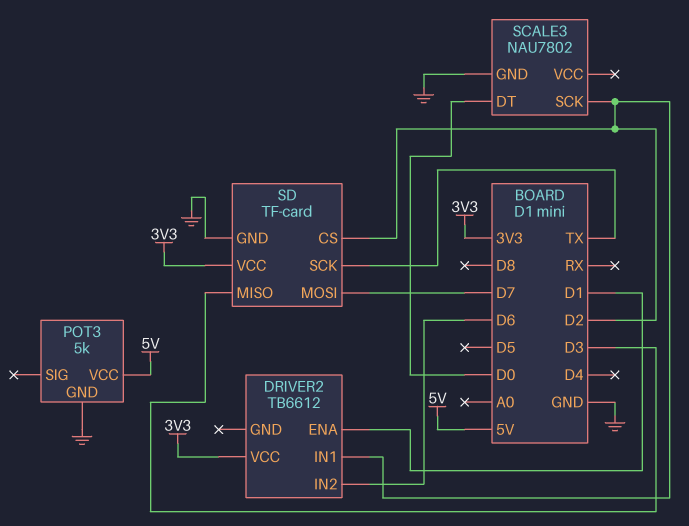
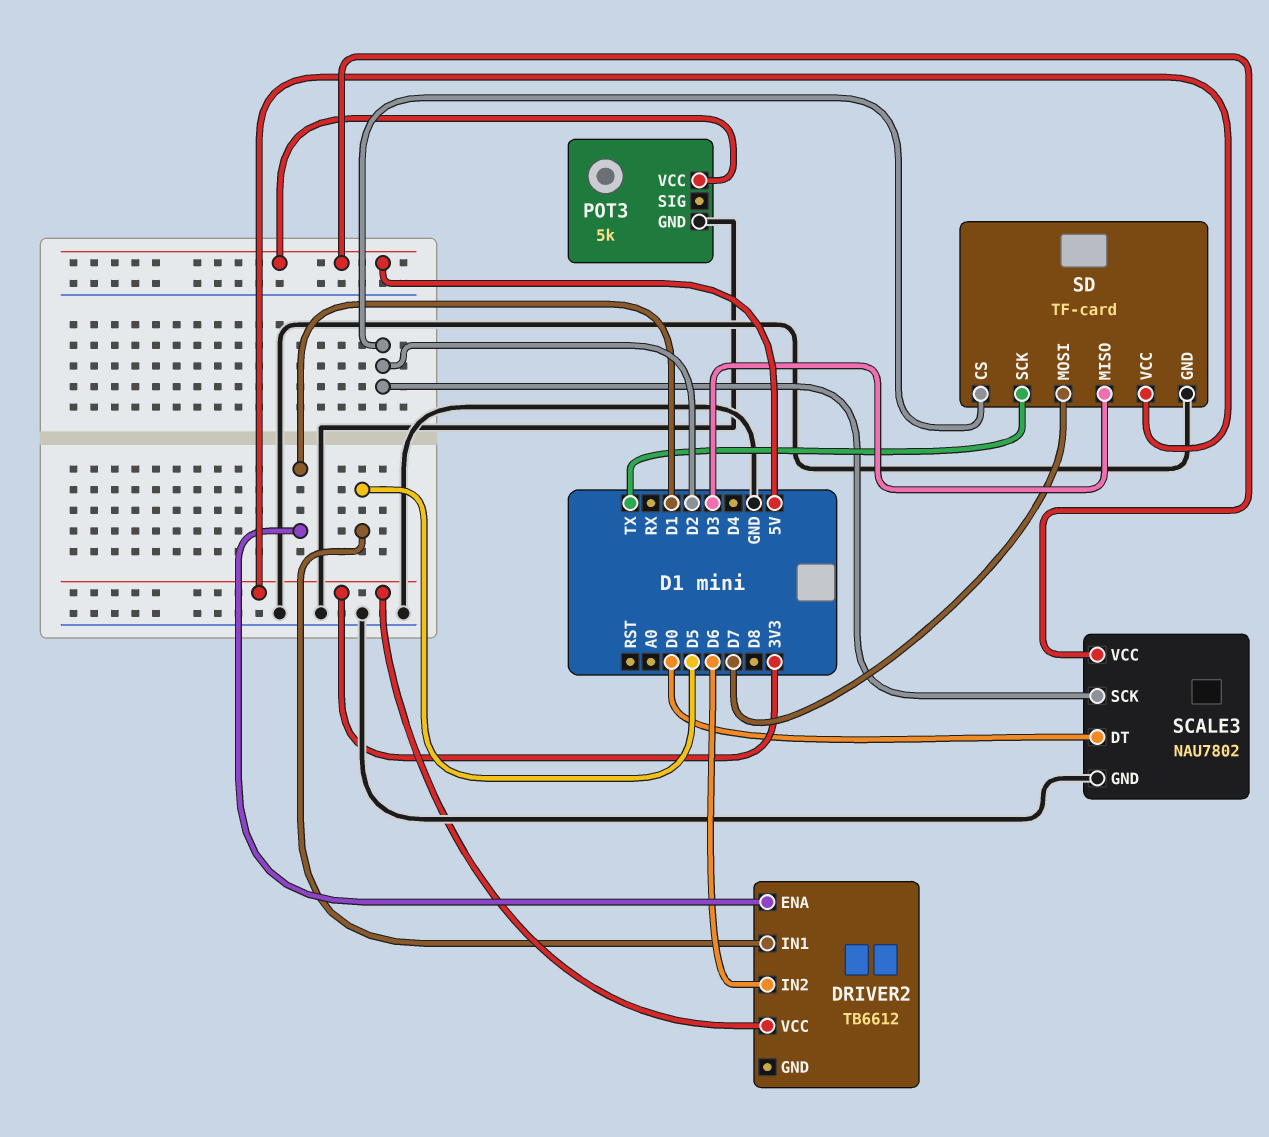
DRIVER2 pin IN1: D2 -> D5
SCALE3 pin VCC: none -> 5V

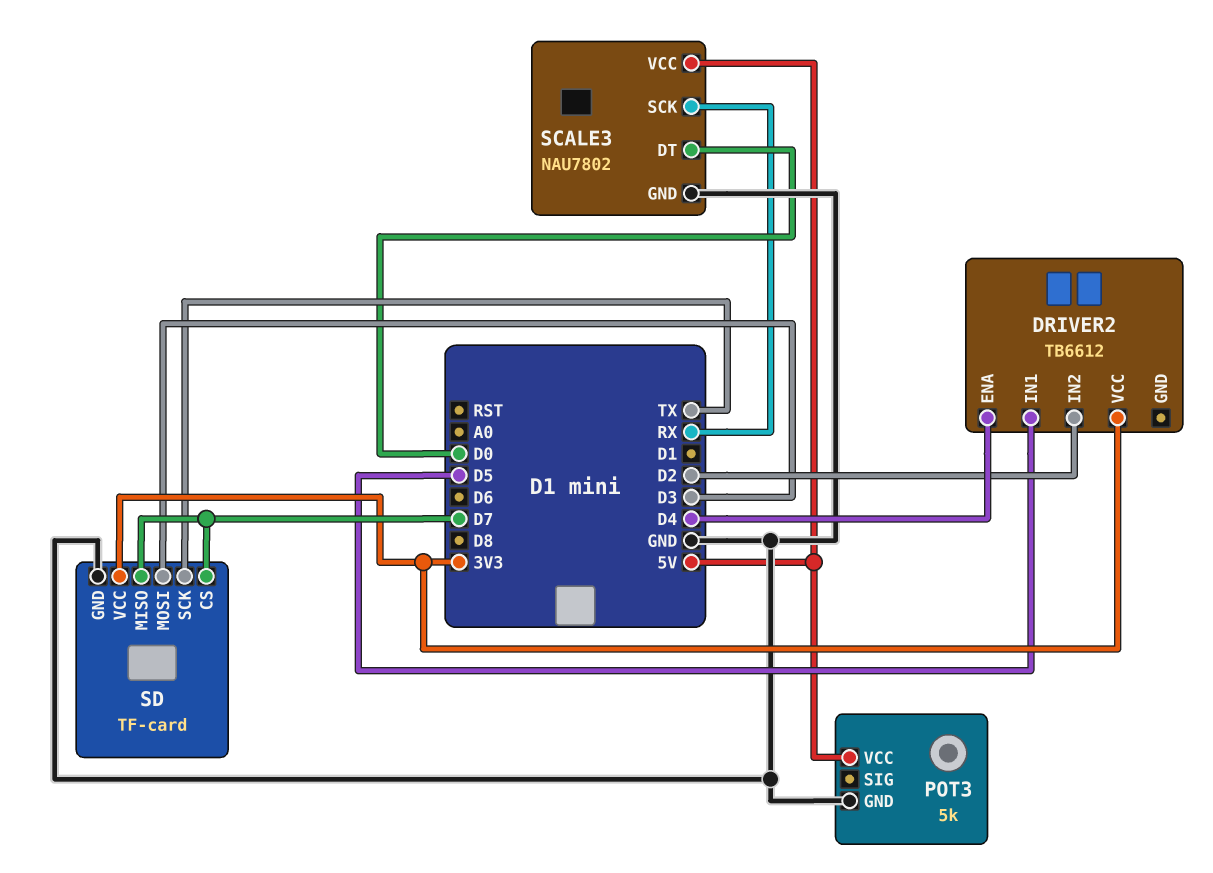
DRIVER2 pin ENA: D1 -> D4
DRIVER2 pin IN2: D6 -> D2
SCALE3 pin SCK: D2 -> RX
SD pin CS: D2 -> D7
SD pin MISO: D3 -> D7
SD pin MOSI: D7 -> D3

